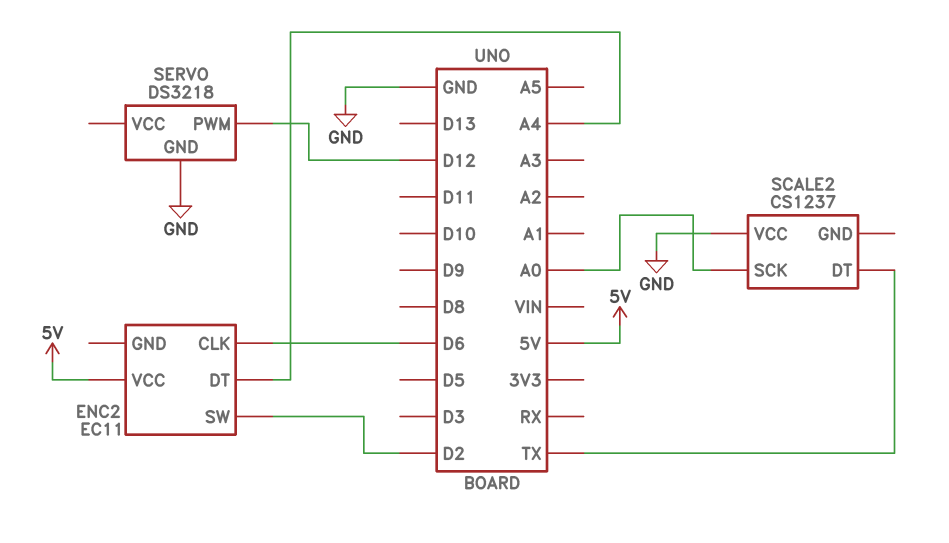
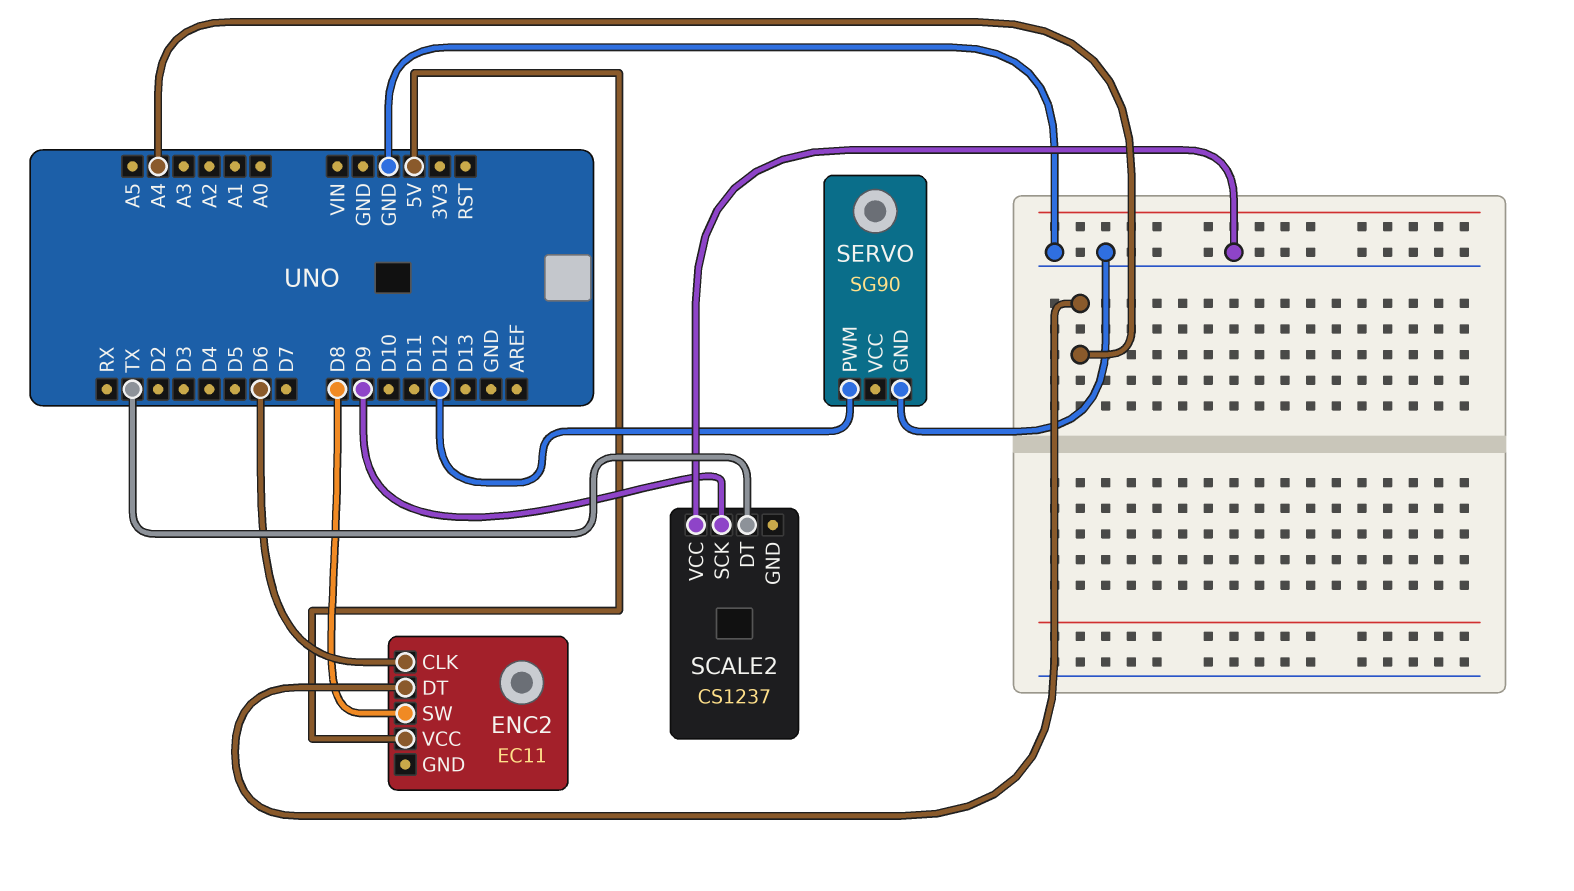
ENC2 pin SW: D2 -> D8
SCALE2 pin SCK: A0 -> D9
SERVO: DS3218 -> SG90

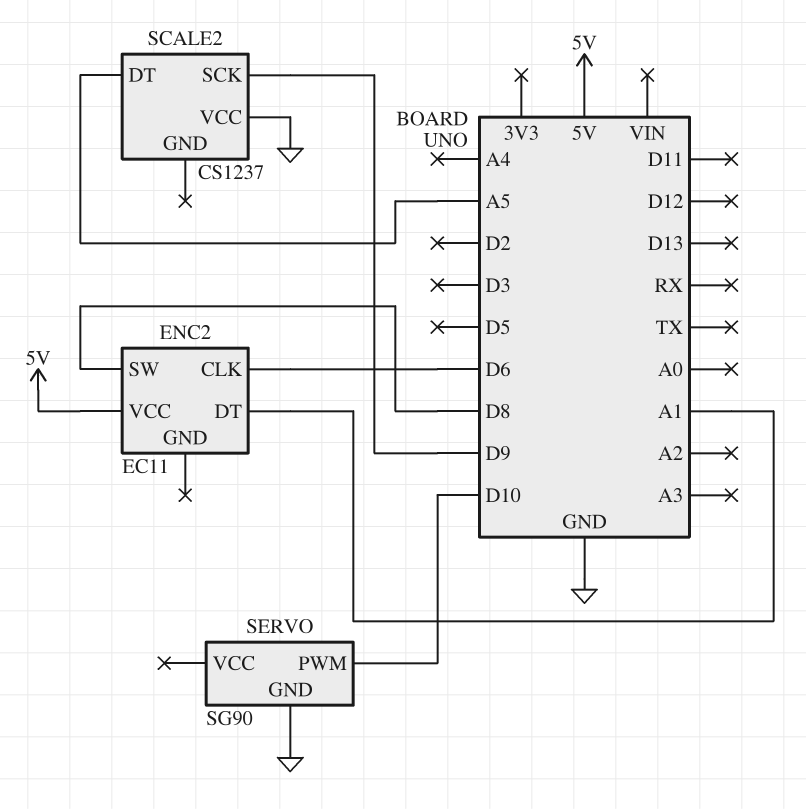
ENC2 pin DT: A4 -> A1
SCALE2 pin DT: TX -> A5
SERVO pin PWM: D12 -> D10

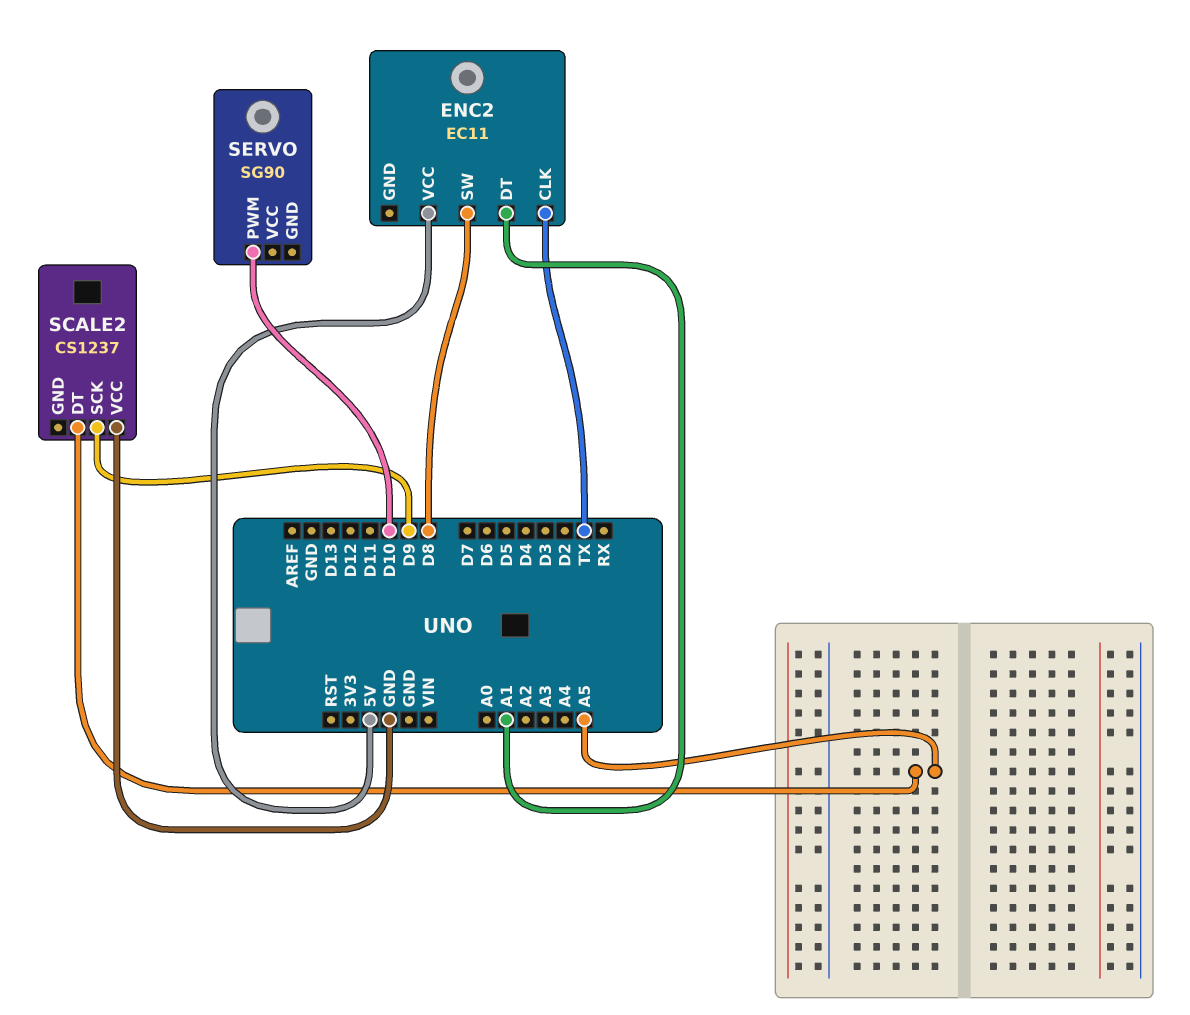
ENC2 pin CLK: D6 -> TX
SERVO pin GND: GND -> none

